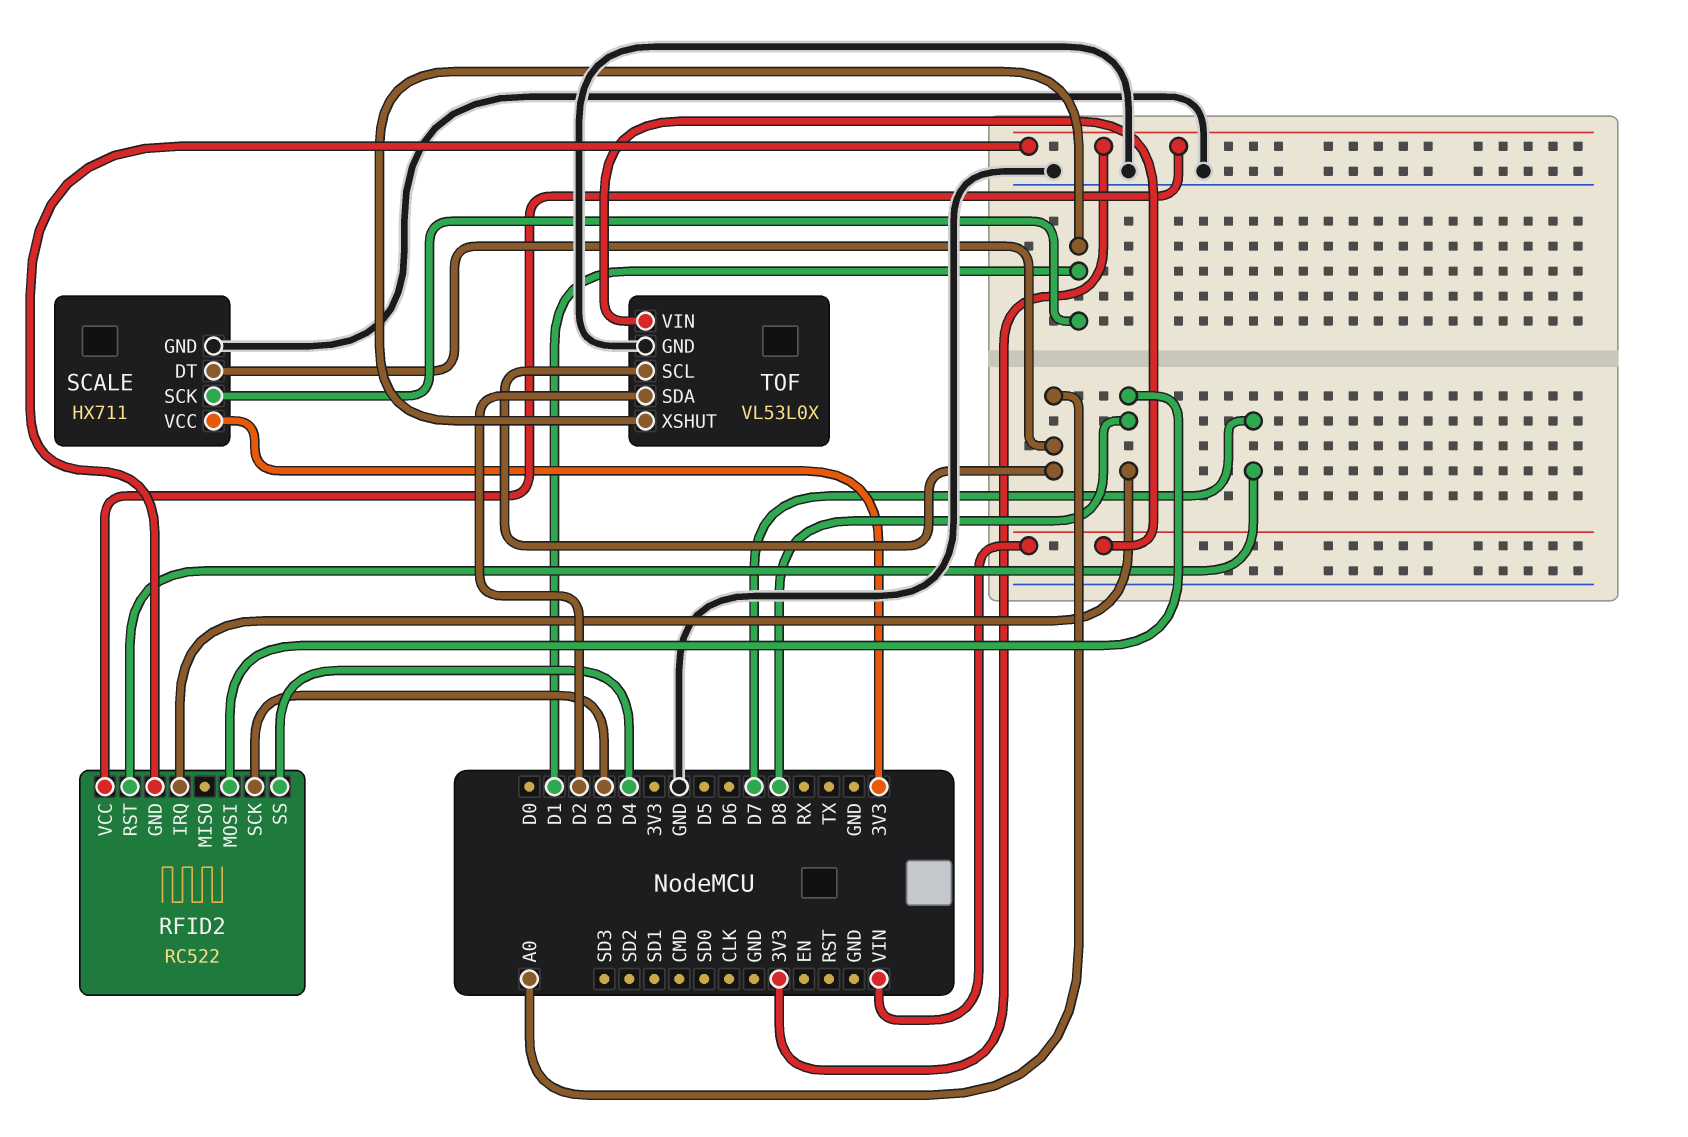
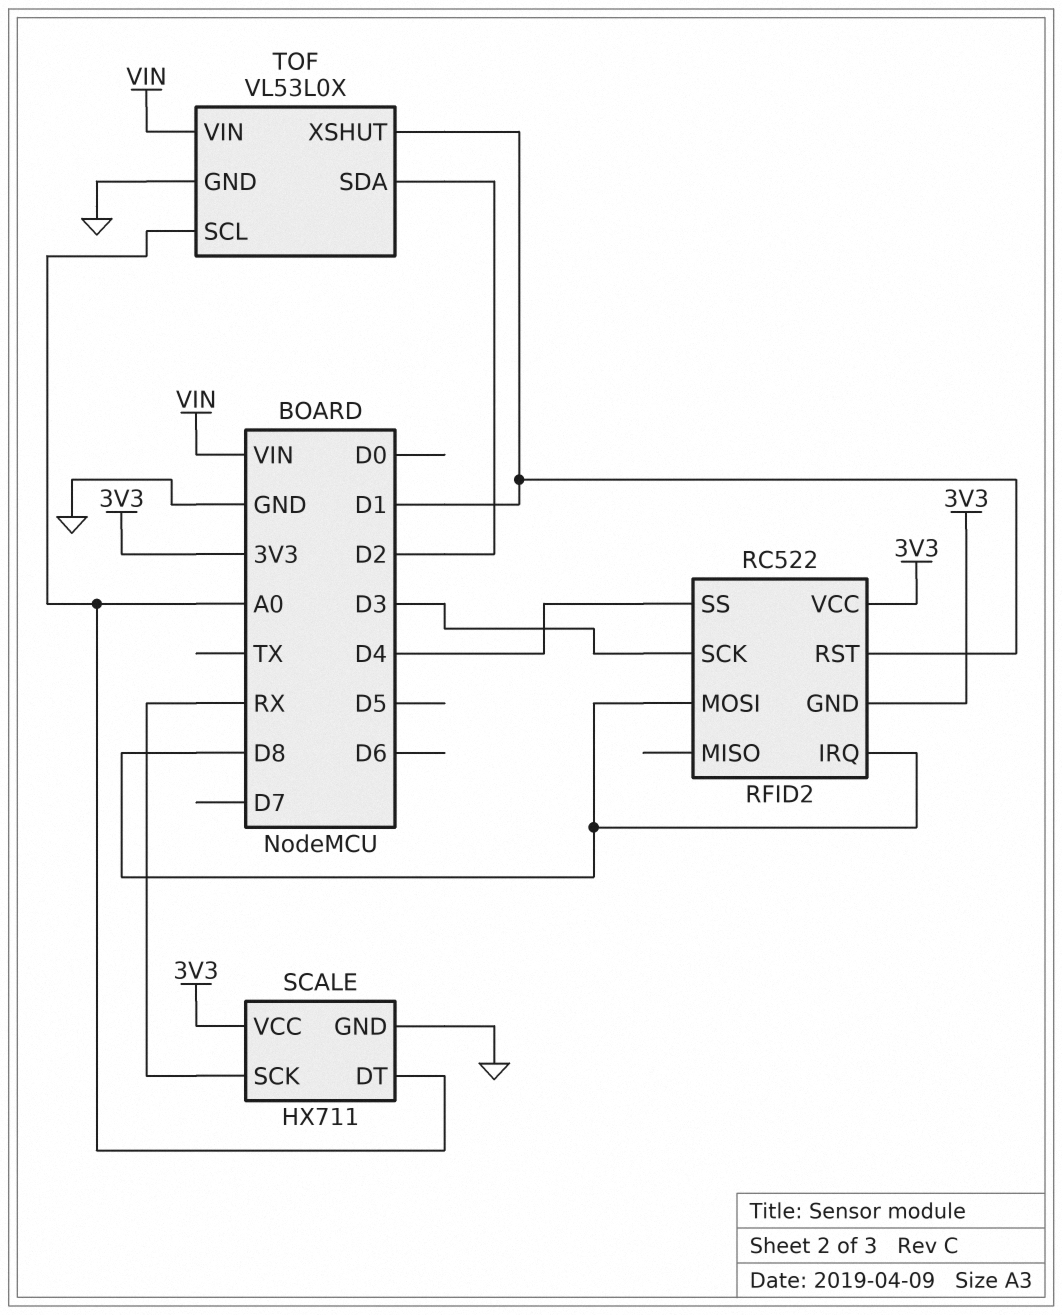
RFID2 pin RST: D7 -> D1
SCALE pin SCK: D1 -> RX

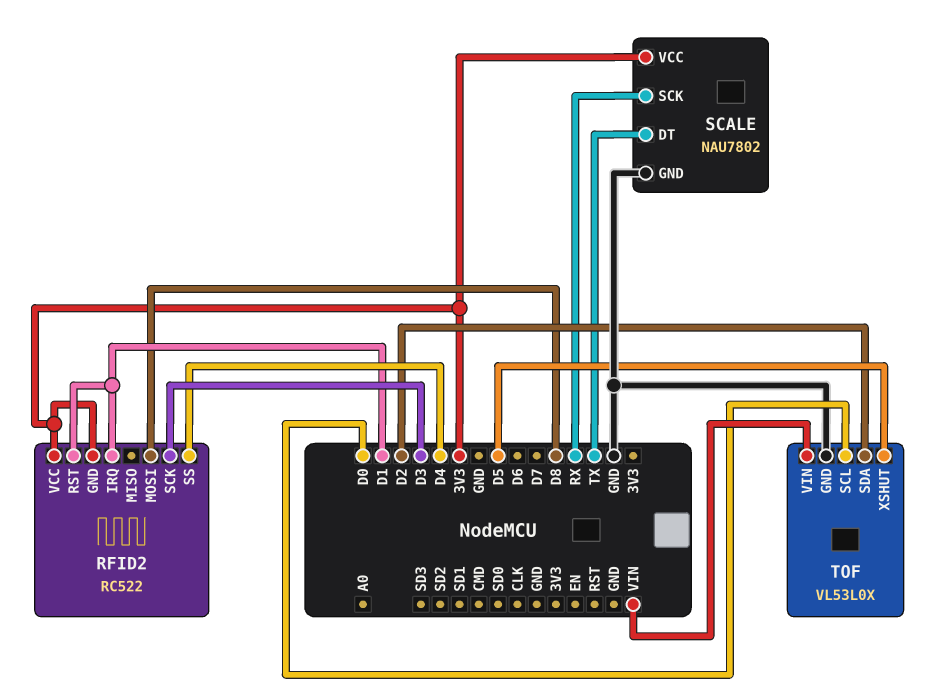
RFID2 pin IRQ: D8 -> D1
SCALE: HX711 -> NAU7802
SCALE pin DT: A0 -> TX
TOF pin SCL: A0 -> D0
TOF pin XSHUT: D1 -> D5

